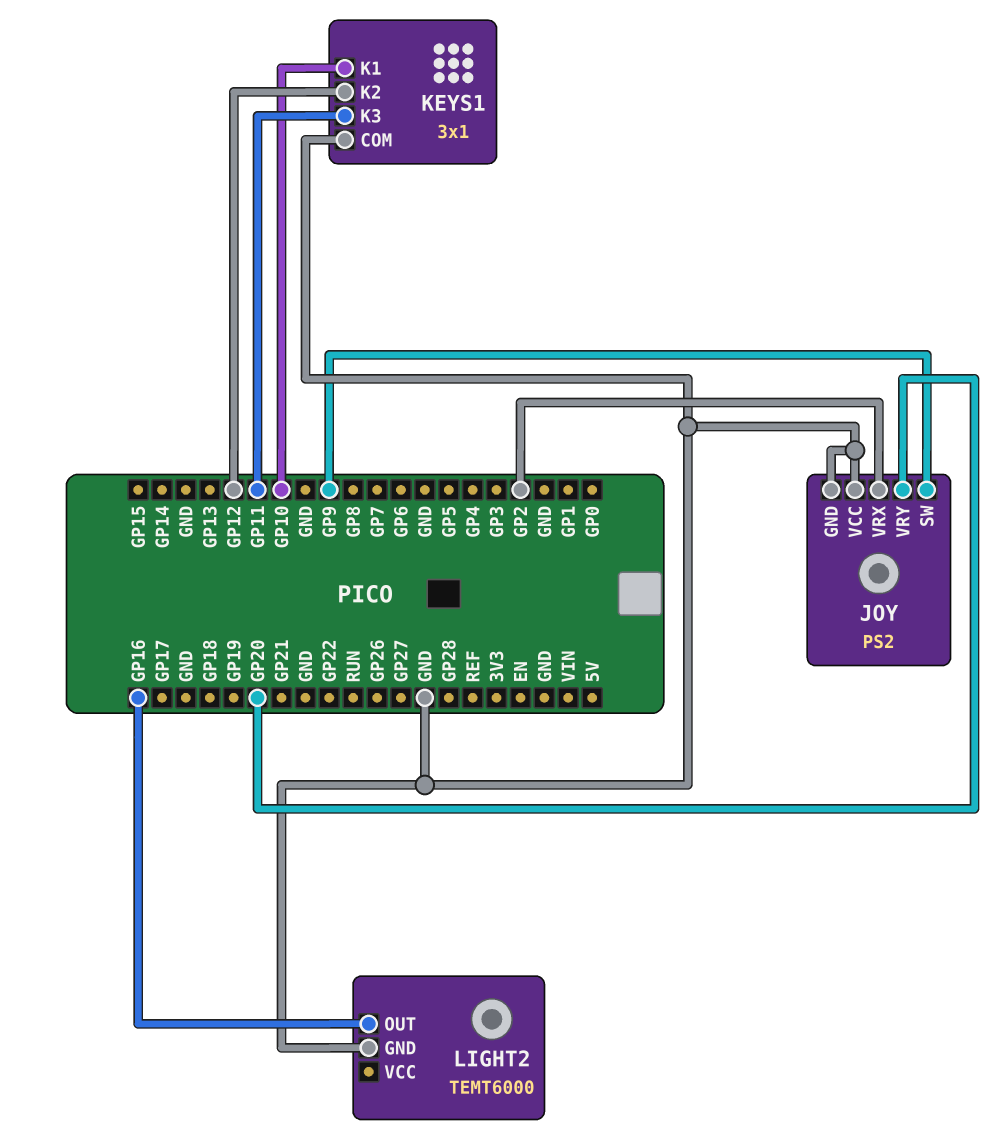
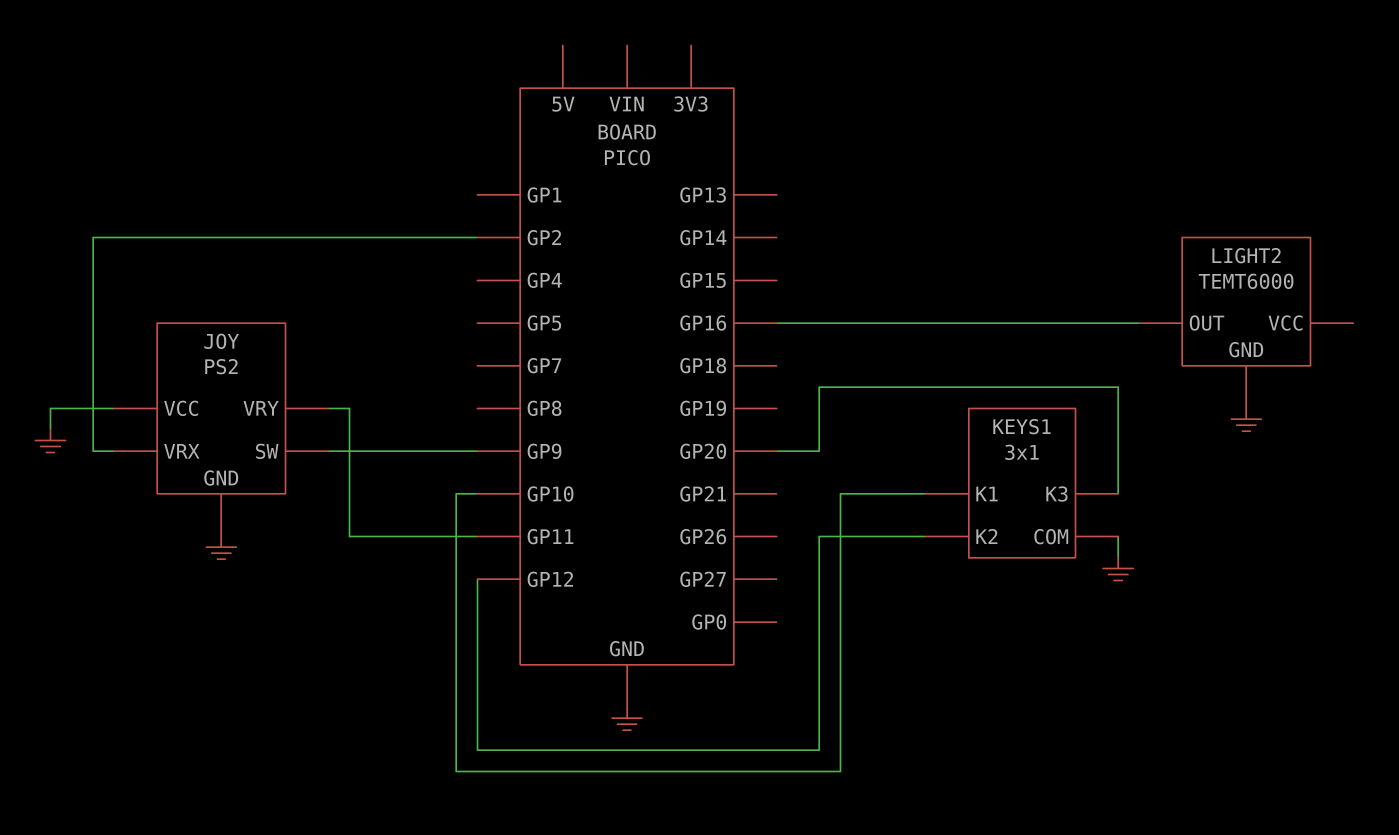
JOY pin VRY: GP20 -> GP11
KEYS1 pin K3: GP11 -> GP20

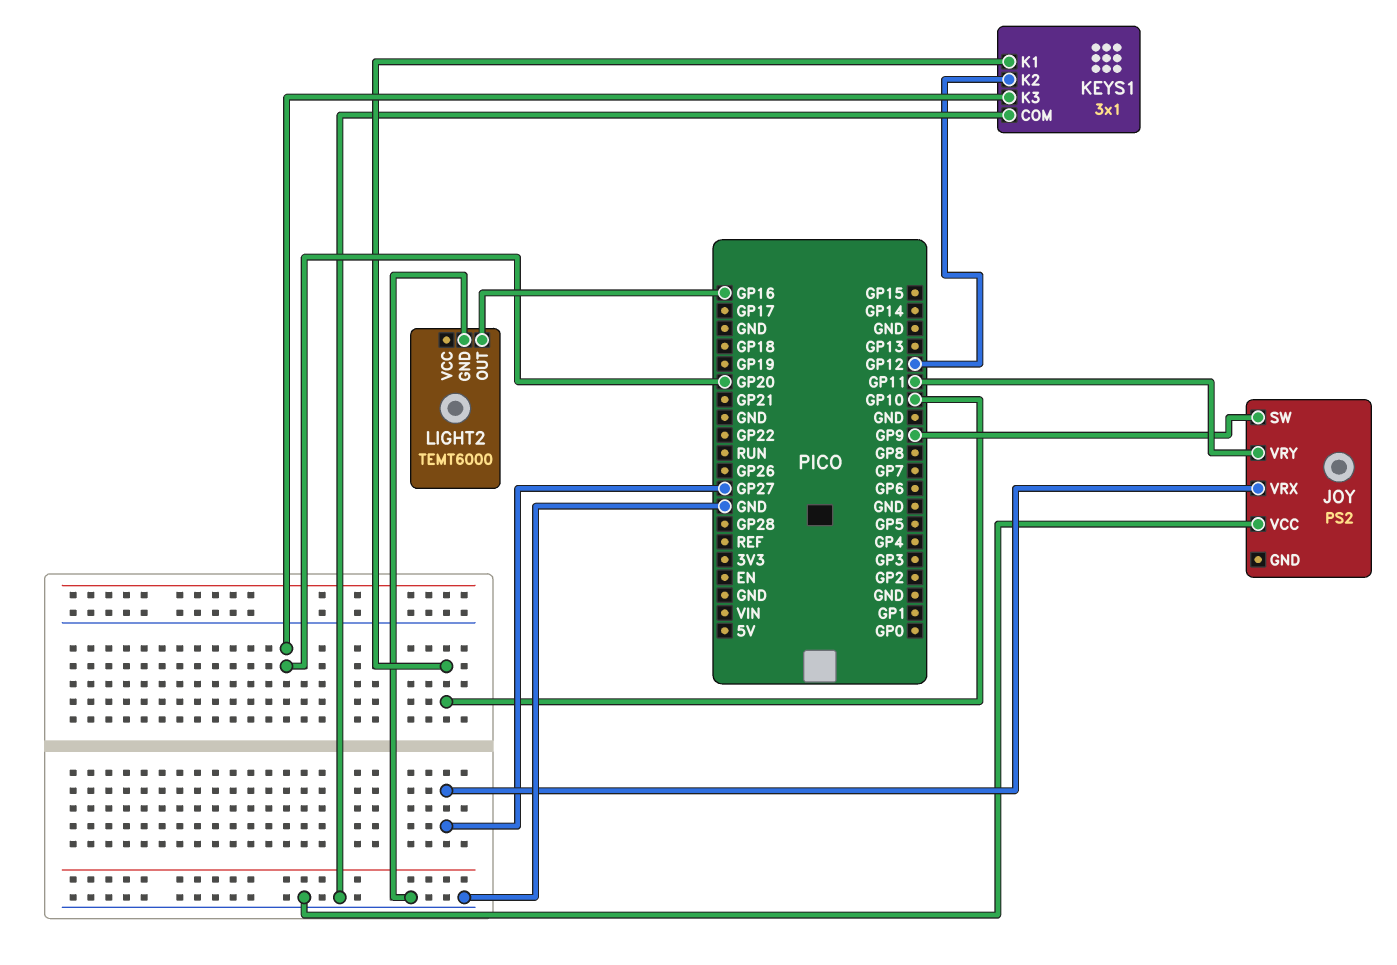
JOY pin GND: GND -> none
JOY pin VRX: GP2 -> GP27

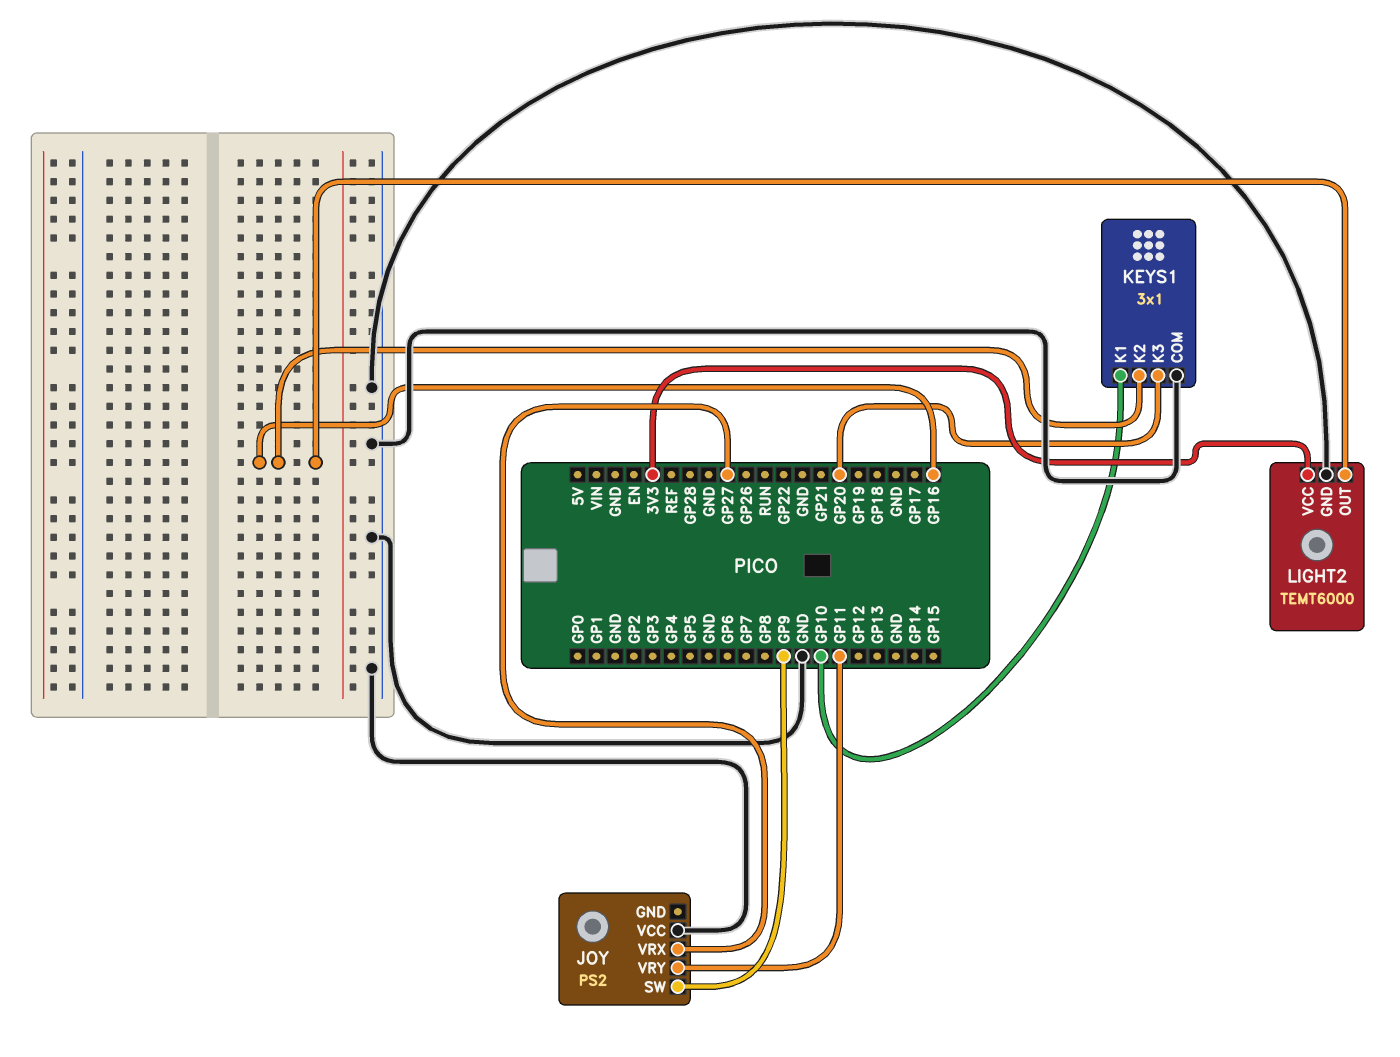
KEYS1 pin K2: GP12 -> GP16
LIGHT2 pin VCC: none -> 3V3

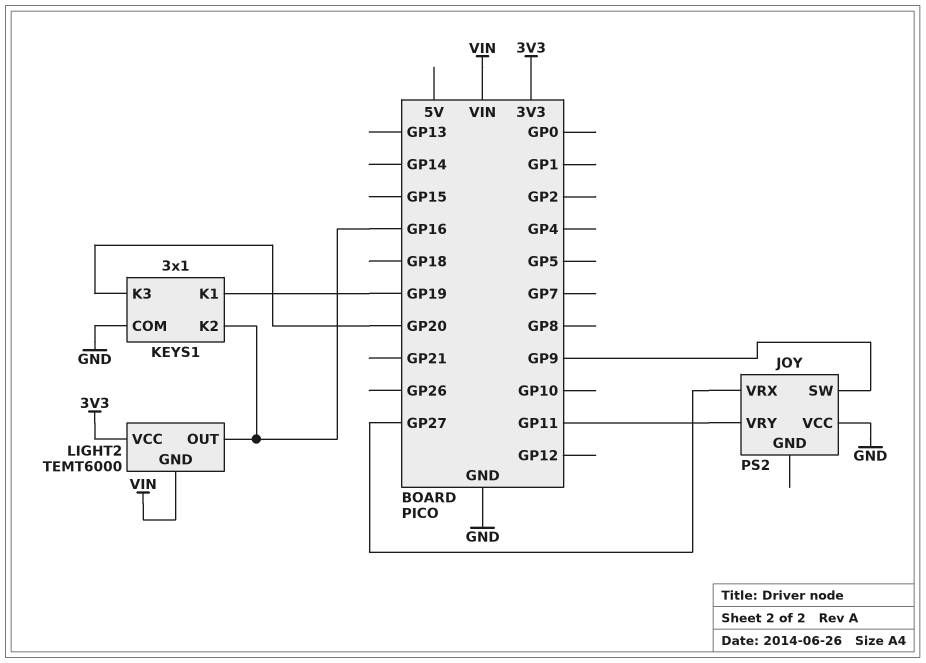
KEYS1 pin K1: GP10 -> GP19
LIGHT2 pin GND: GND -> VIN

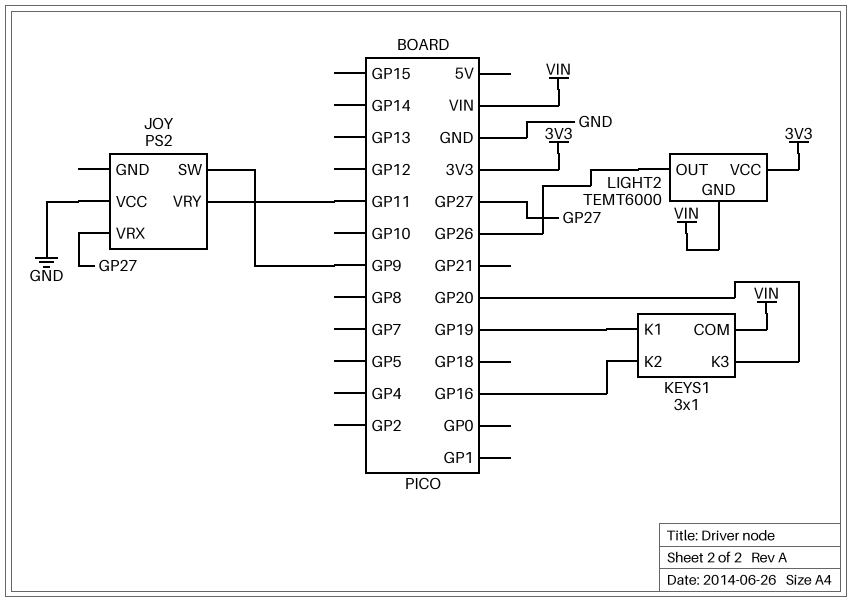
KEYS1 pin COM: GND -> VIN
LIGHT2 pin OUT: GP16 -> GP26

